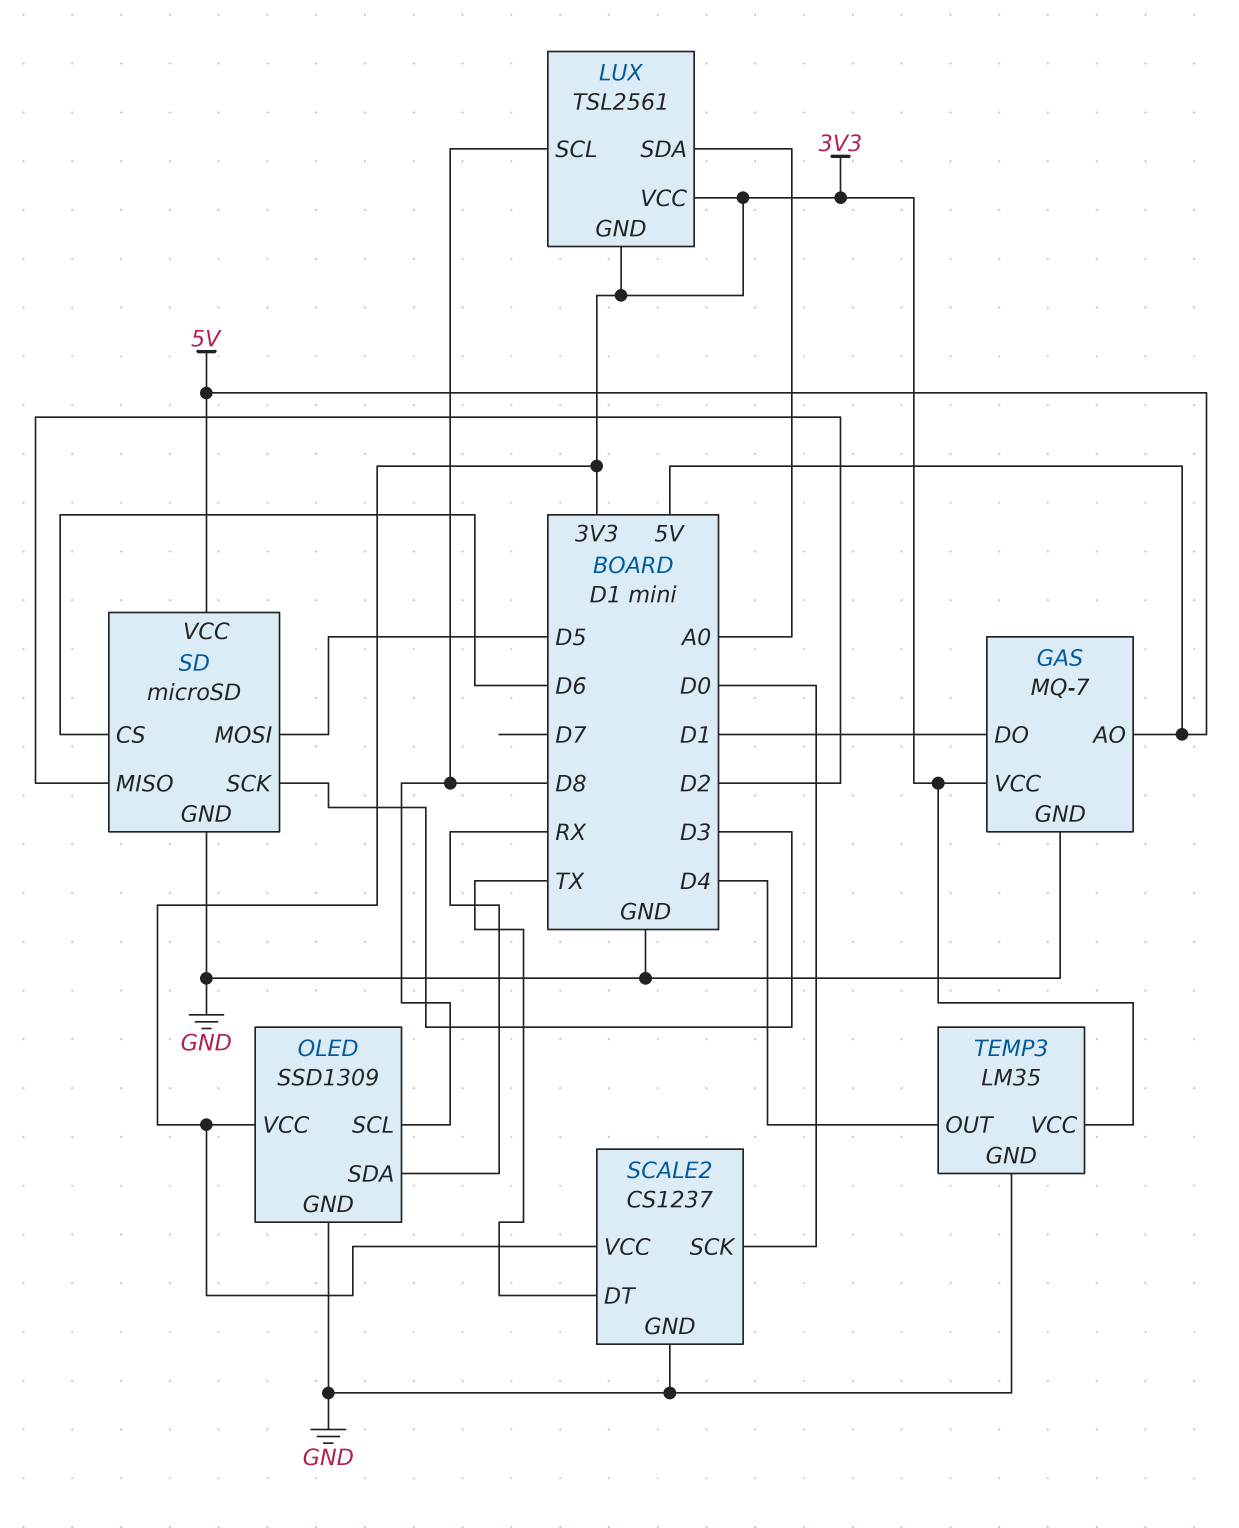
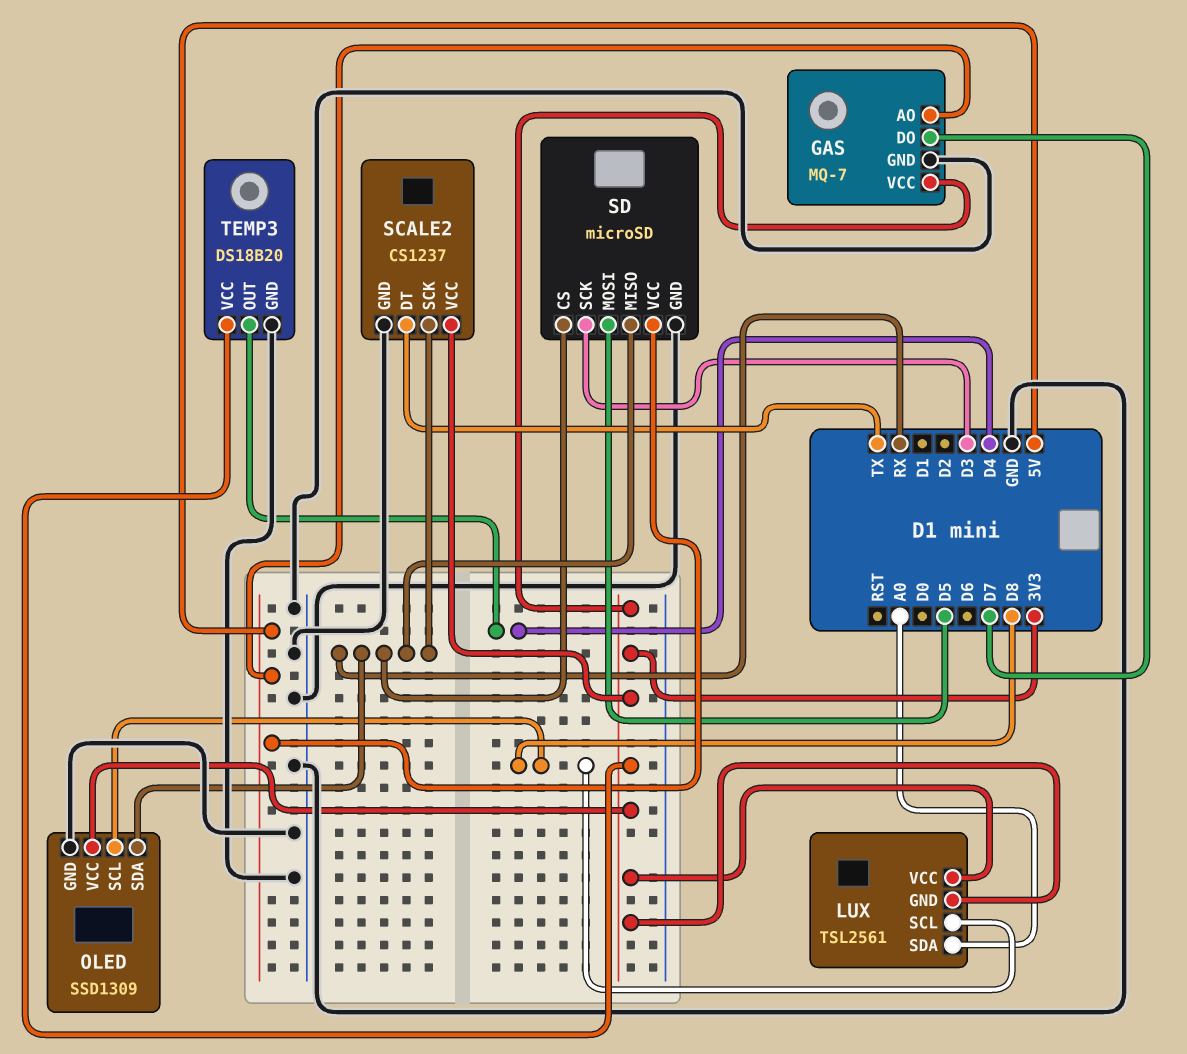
GAS pin DO: D1 -> D7
SCALE2 pin SCK: D0 -> RX
SD pin CS: D6 -> RX
SD pin MISO: D2 -> RX
TEMP3: LM35 -> DS18B20

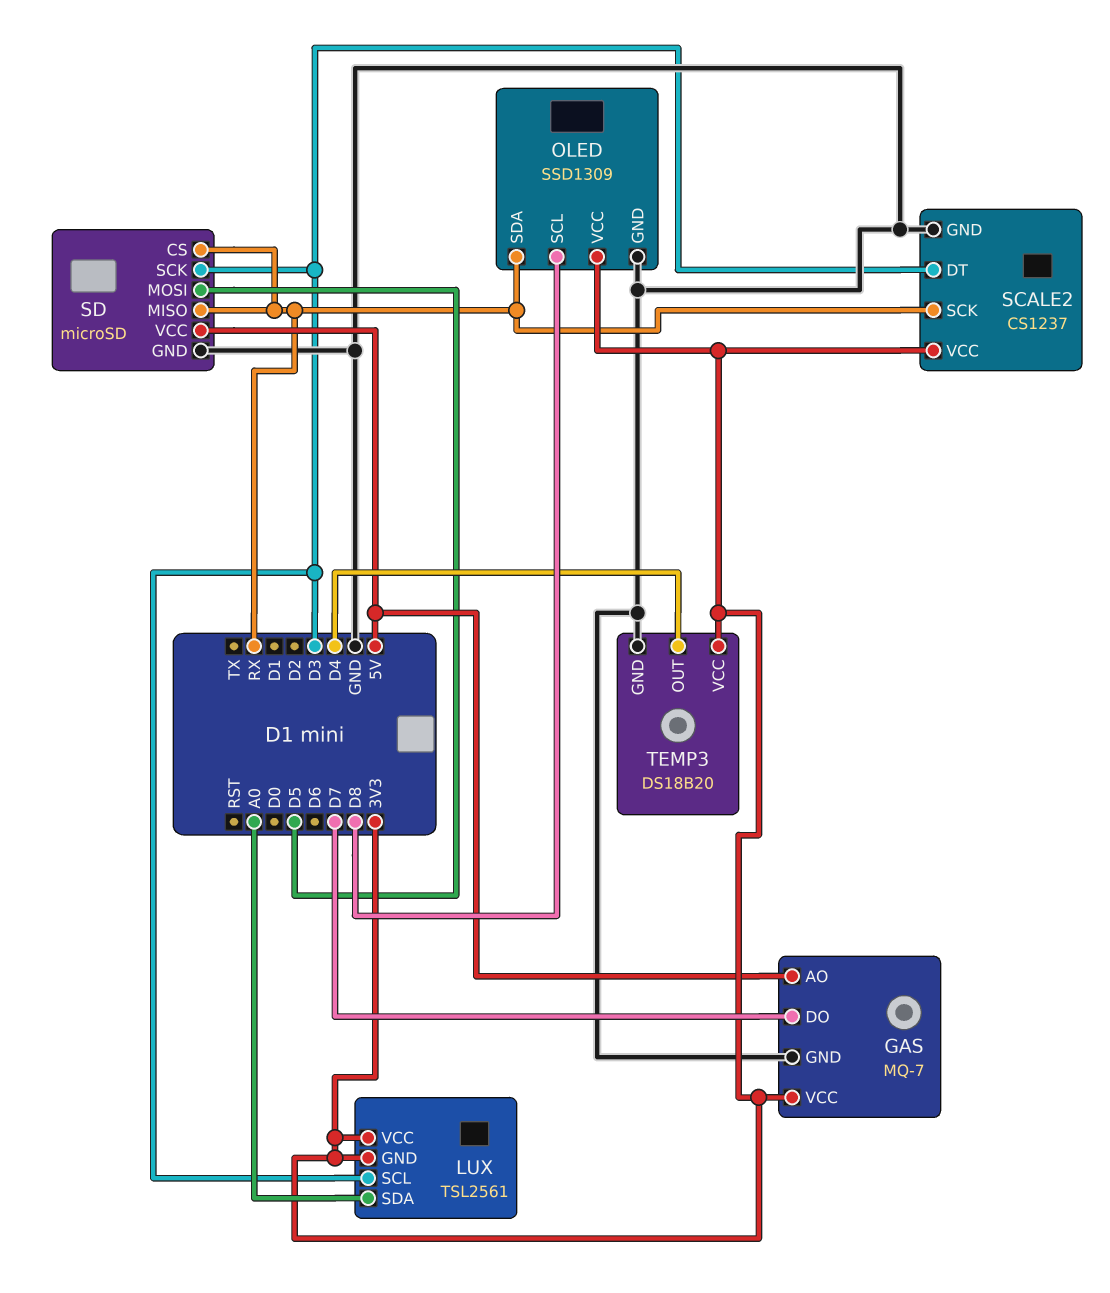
LUX pin SCL: D8 -> D3
SCALE2 pin DT: TX -> D3

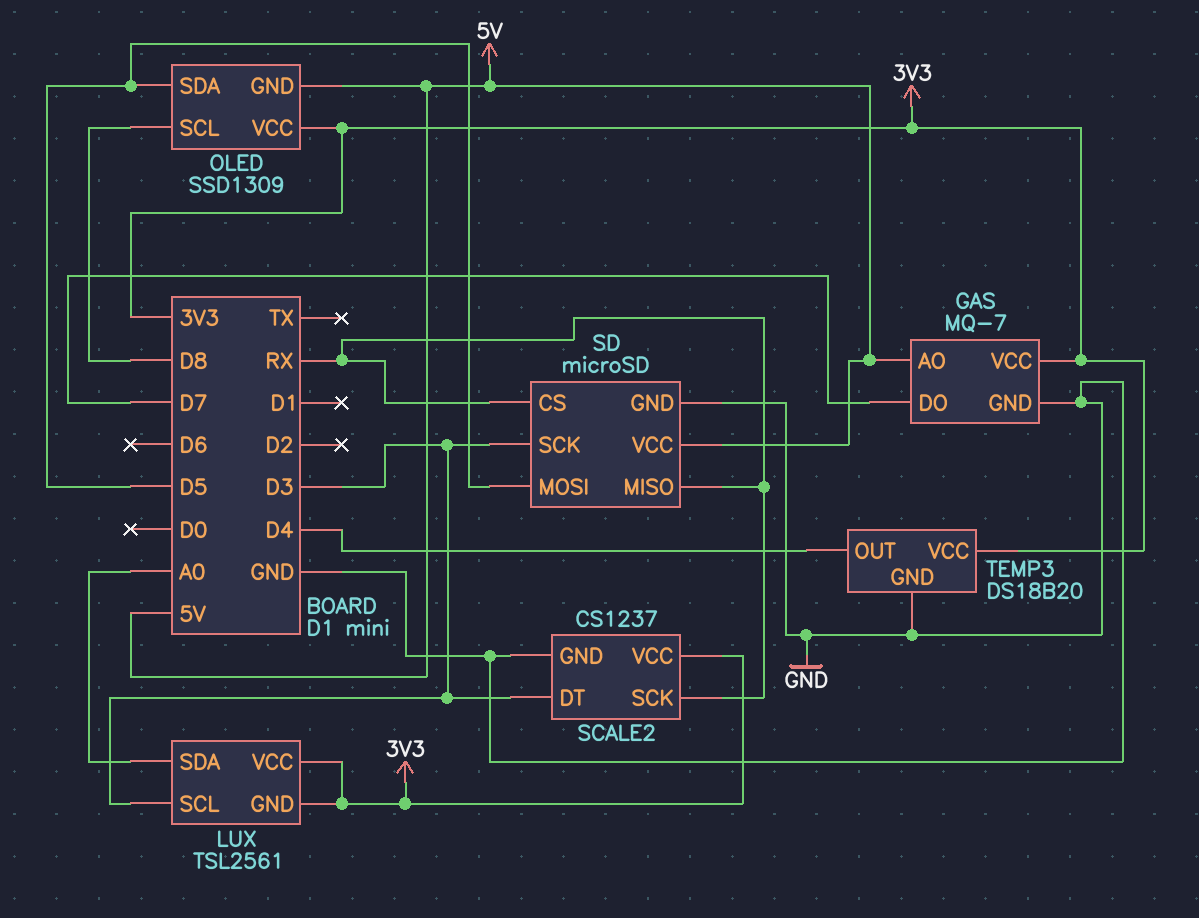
OLED pin GND: GND -> 5V
OLED pin SDA: RX -> D5

